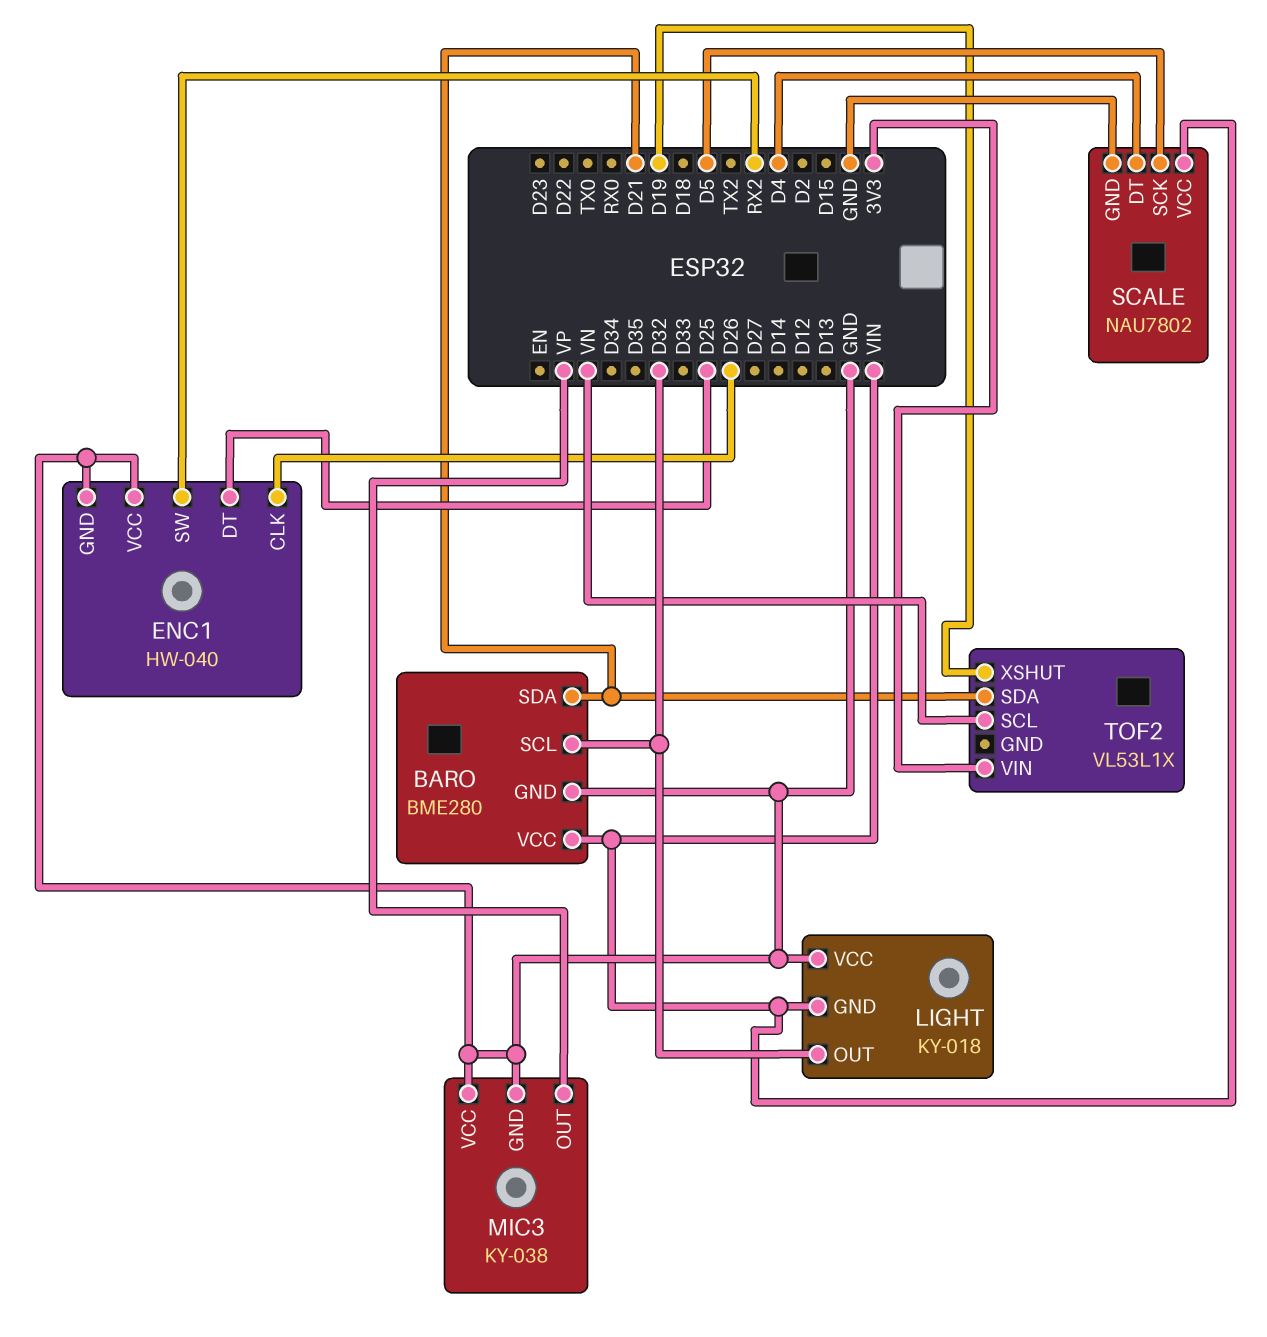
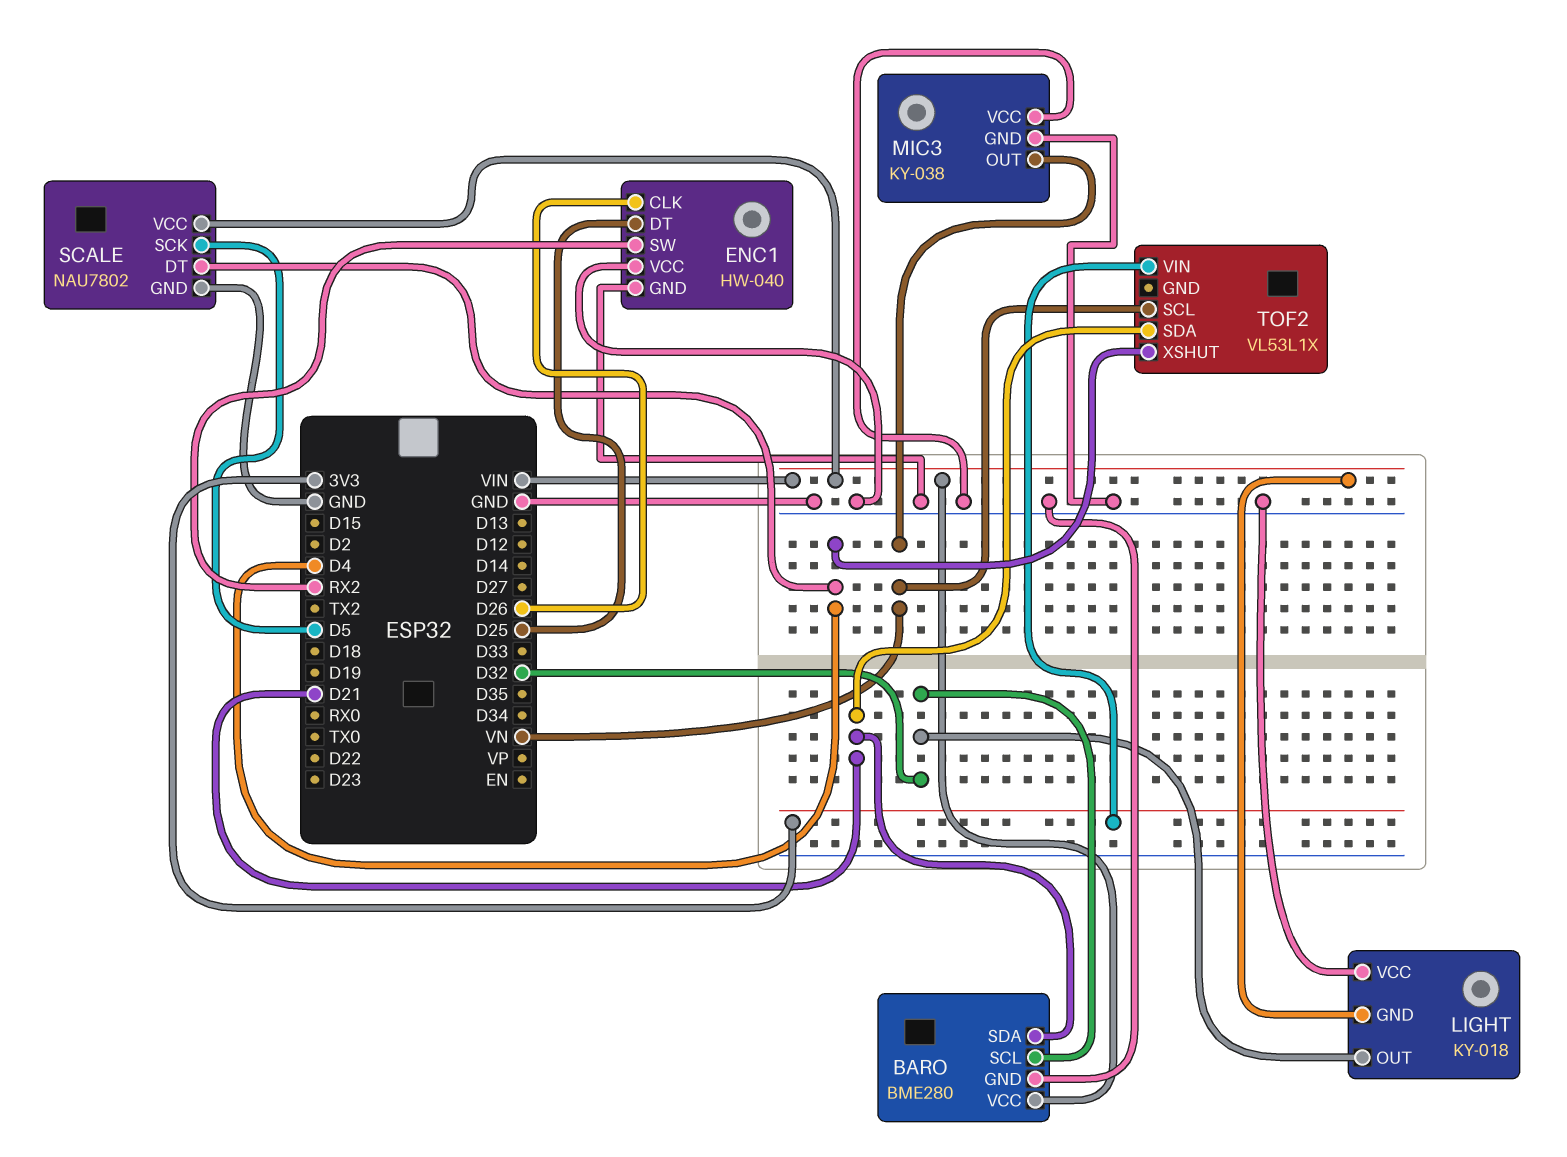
MIC3 pin OUT: VP -> VN
TOF2 pin XSHUT: D19 -> D4

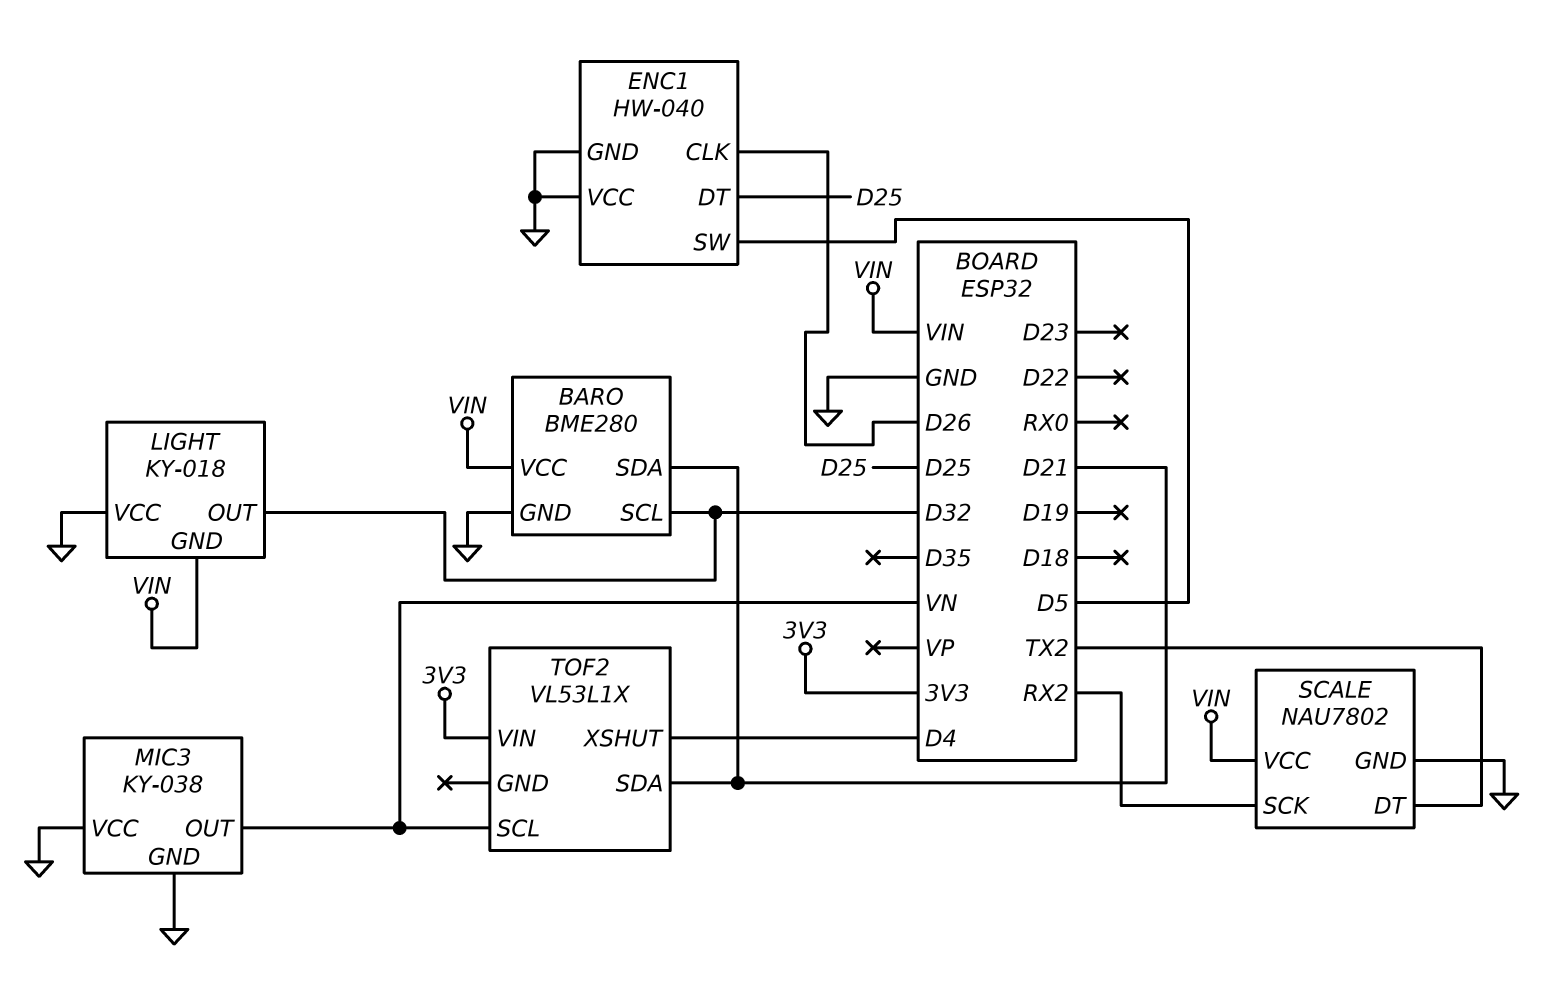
ENC1 pin SW: RX2 -> D5
SCALE pin DT: D4 -> TX2
SCALE pin SCK: D5 -> RX2

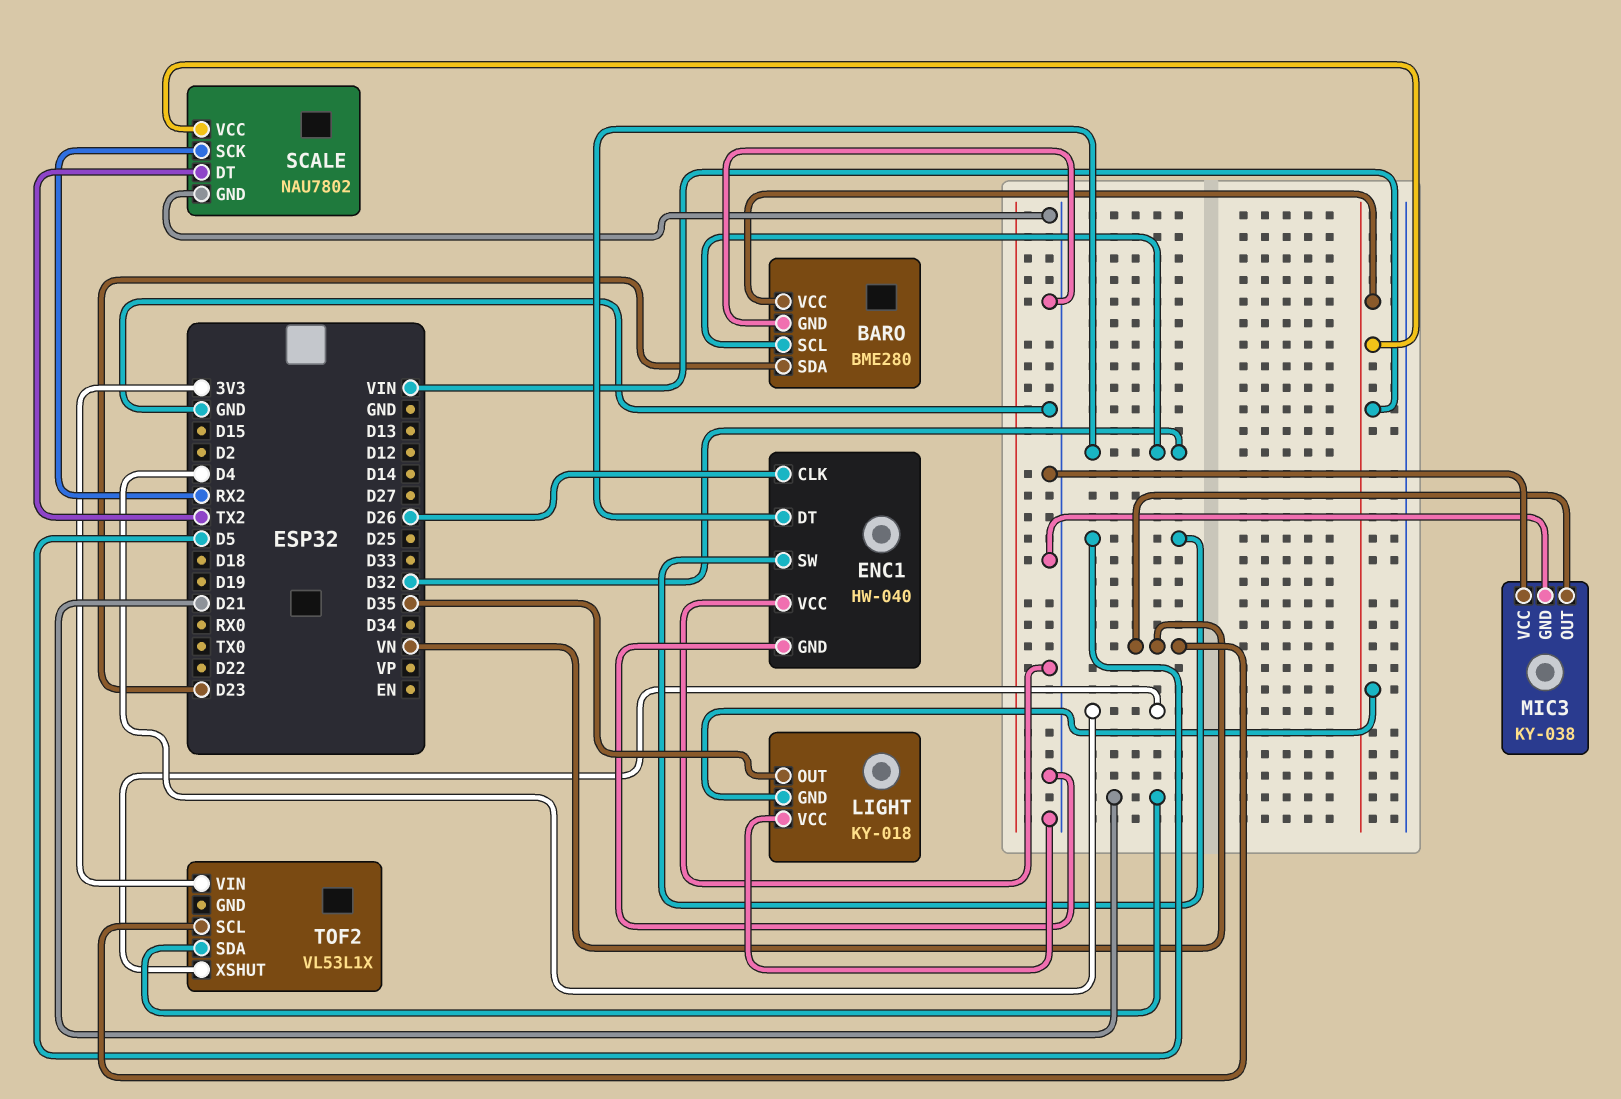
BARO pin SDA: D21 -> D23
ENC1 pin DT: D25 -> D32
LIGHT pin OUT: D32 -> D35

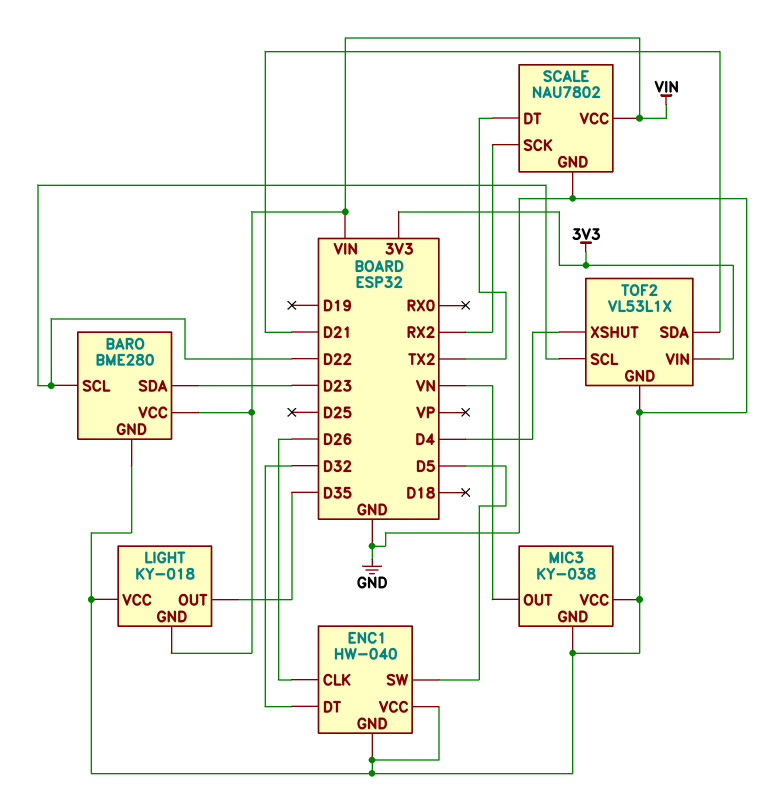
BARO pin SCL: D32 -> D22
TOF2 pin GND: none -> GND
TOF2 pin SCL: VN -> D22

